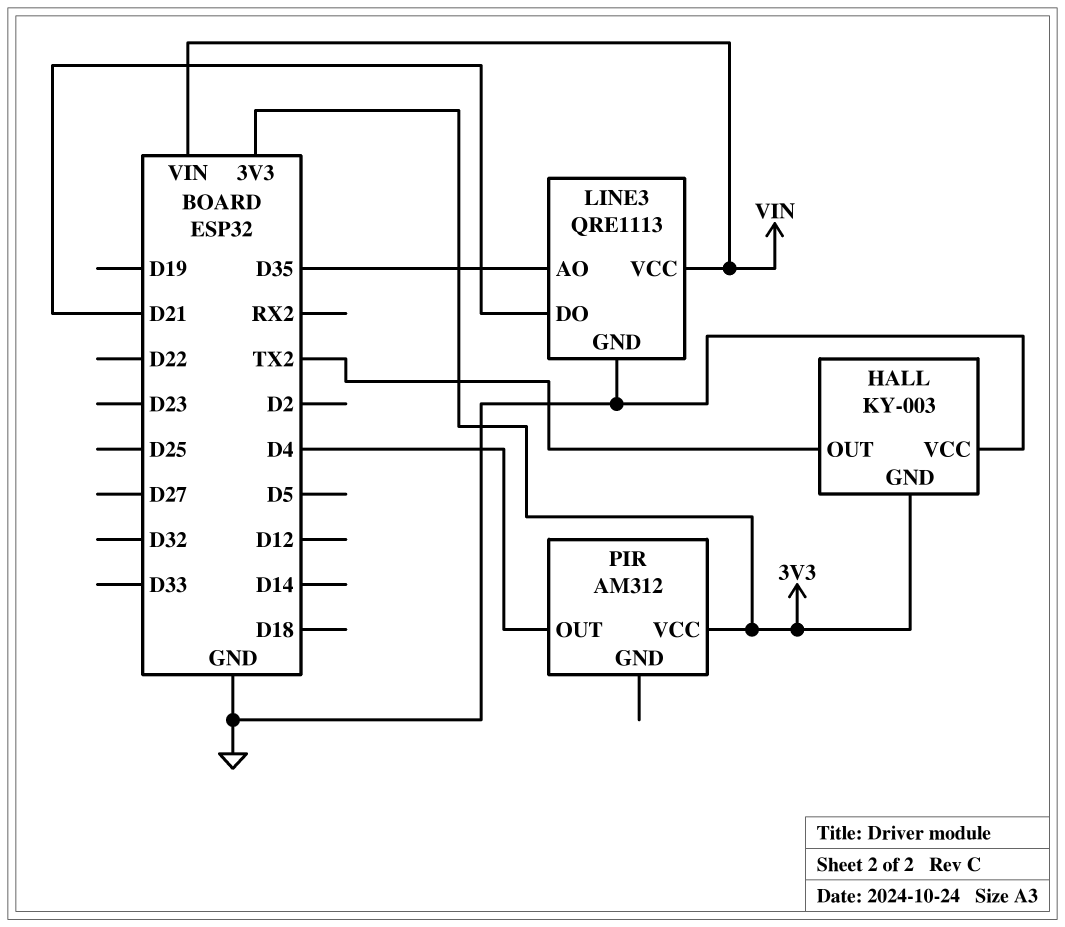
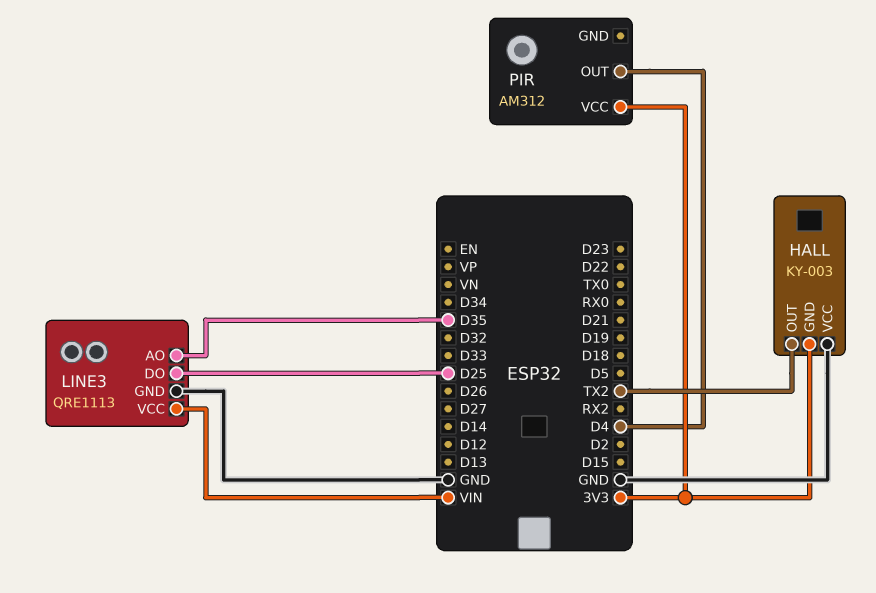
LINE3 pin DO: D21 -> D25

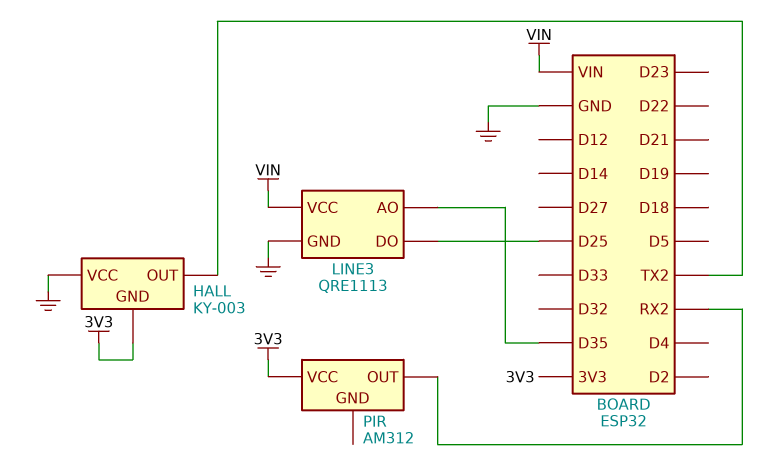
PIR pin OUT: D4 -> RX2

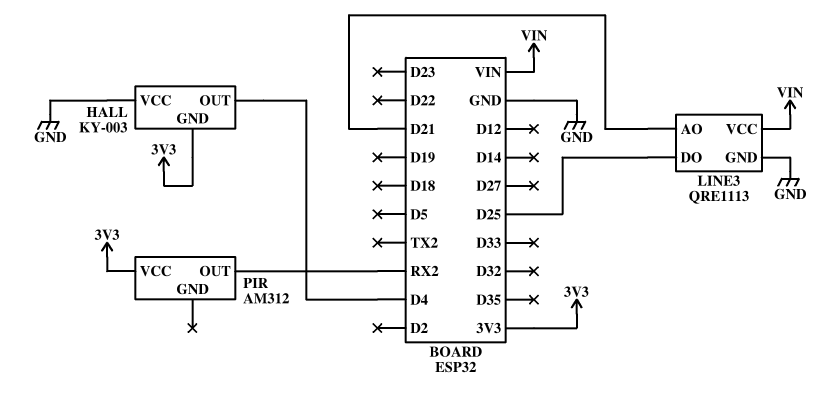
HALL pin OUT: TX2 -> D4
LINE3 pin AO: D35 -> D21

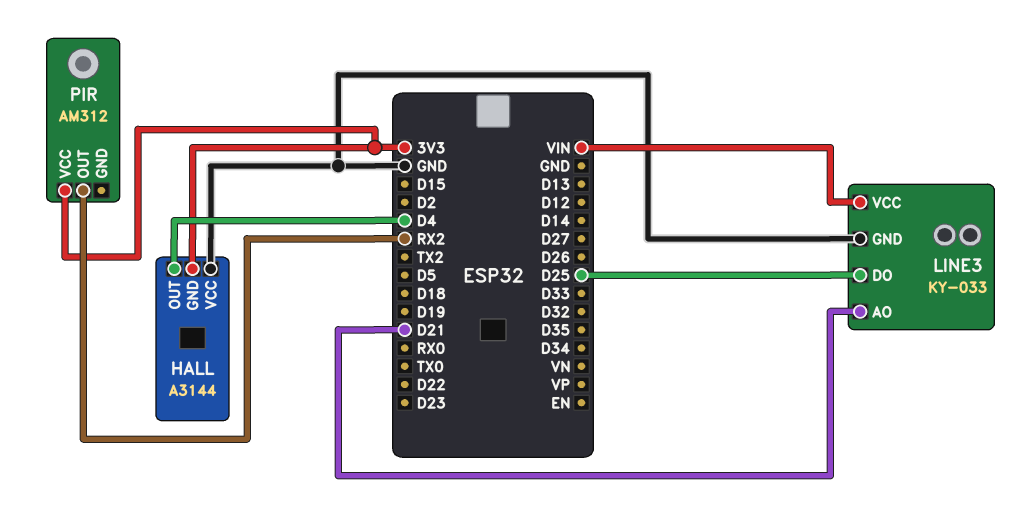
HALL: KY-003 -> A3144
LINE3: QRE1113 -> KY-033

